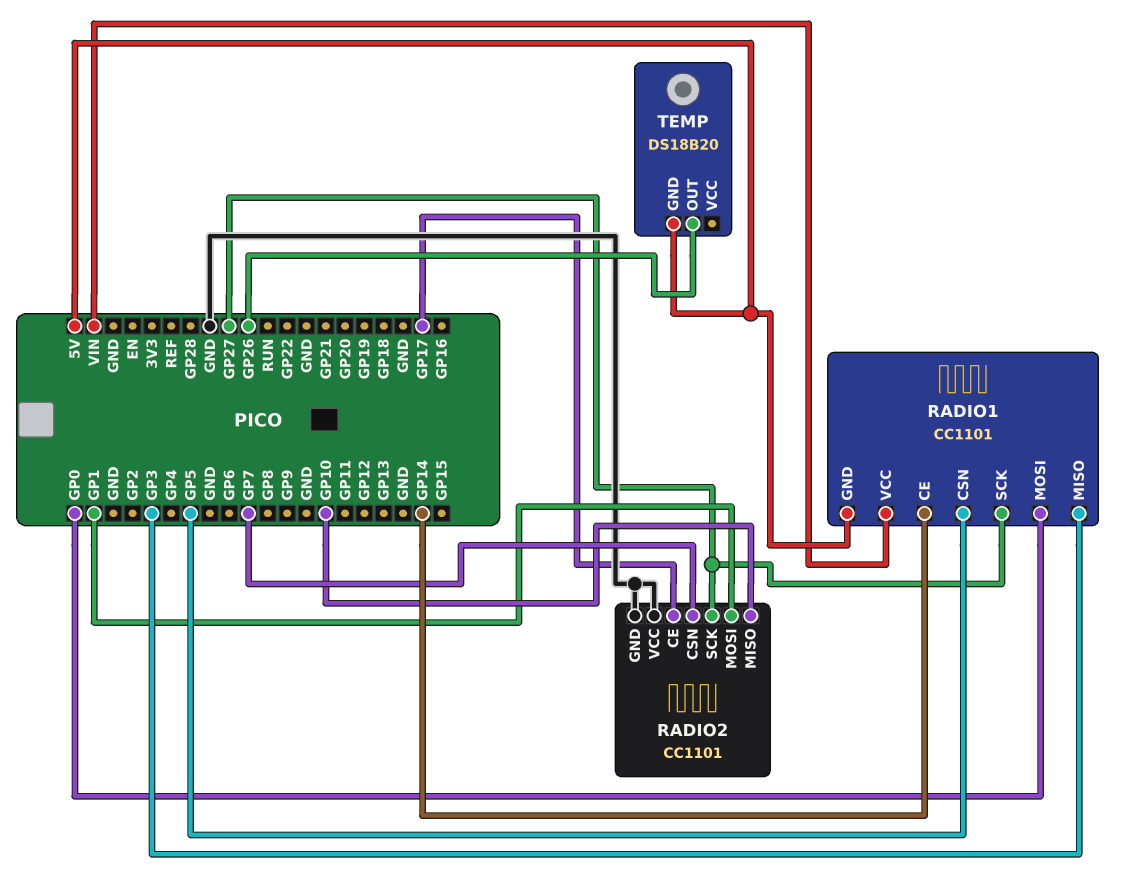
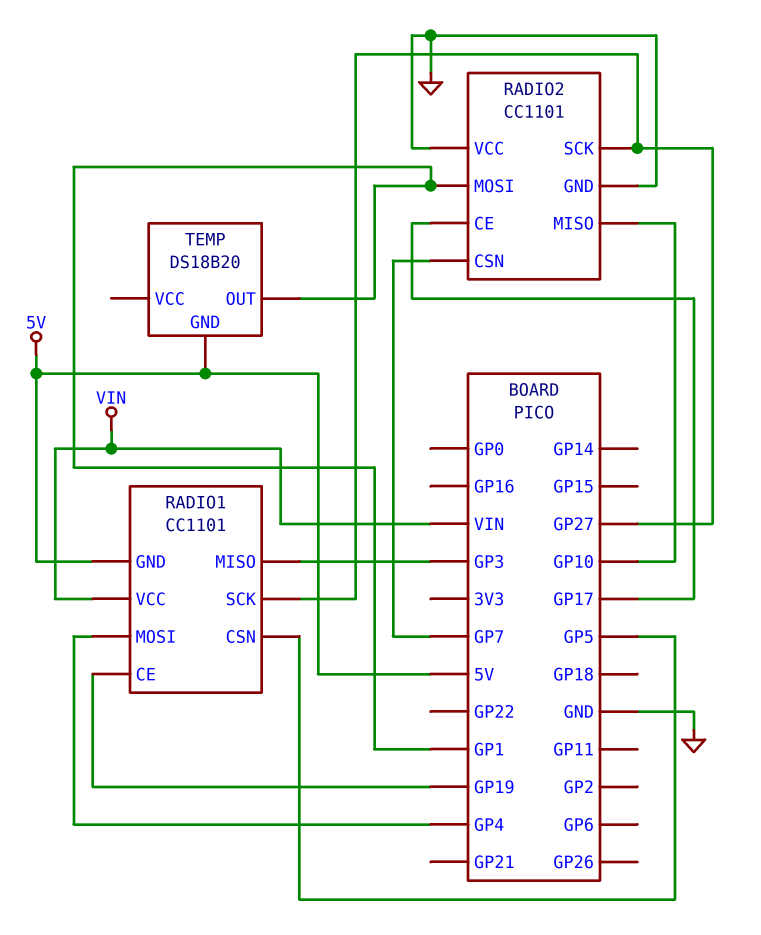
RADIO1 pin CE: GP14 -> GP19
RADIO1 pin MOSI: GP0 -> GP4
TEMP pin OUT: GP26 -> GP1

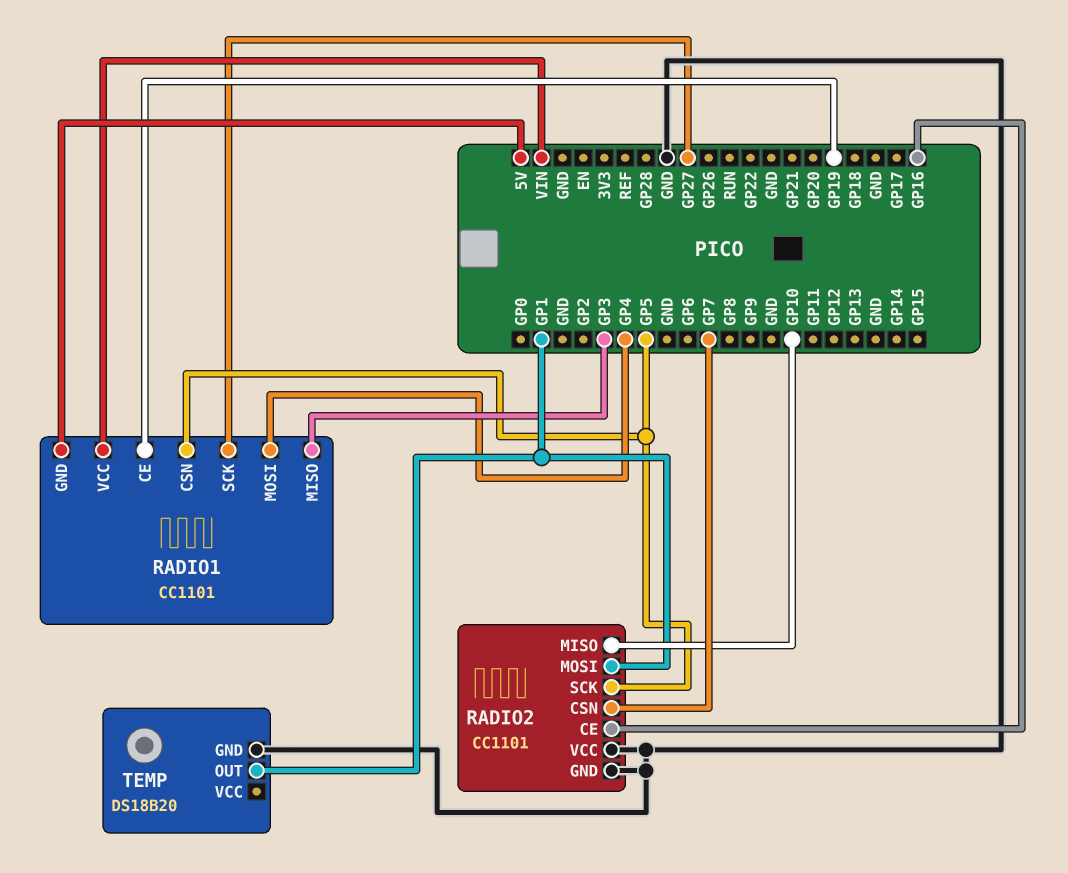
RADIO2 pin CE: GP17 -> GP16
RADIO2 pin SCK: GP27 -> GP5
TEMP pin GND: 5V -> GND

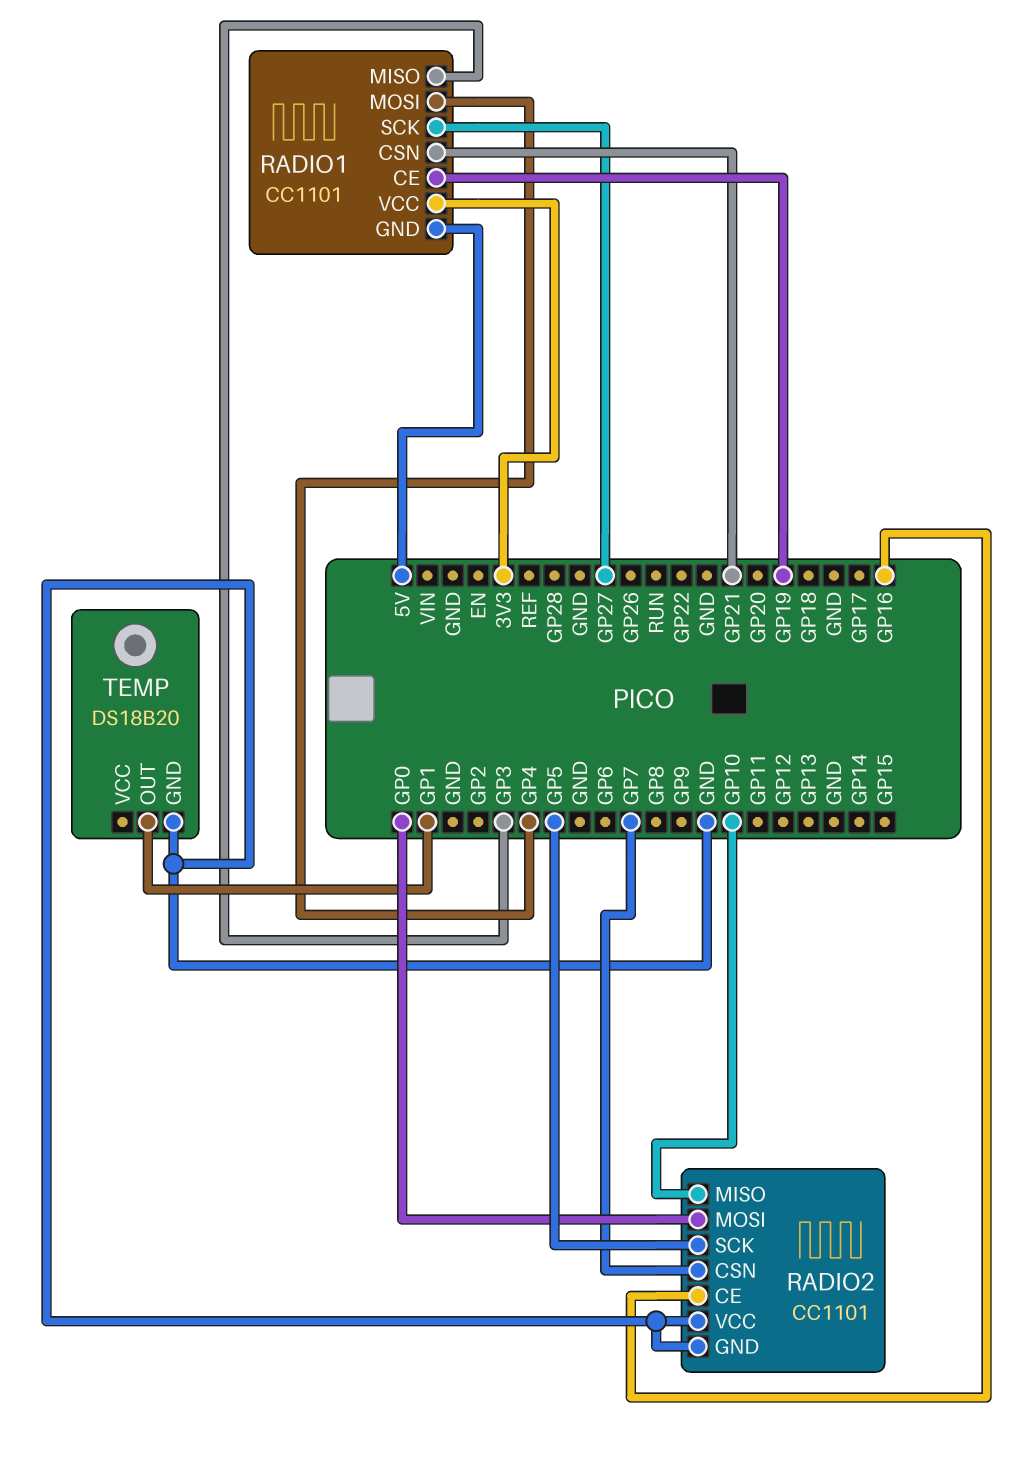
RADIO1 pin CSN: GP5 -> GP21
RADIO1 pin VCC: VIN -> 3V3
RADIO2 pin MOSI: GP1 -> GP0

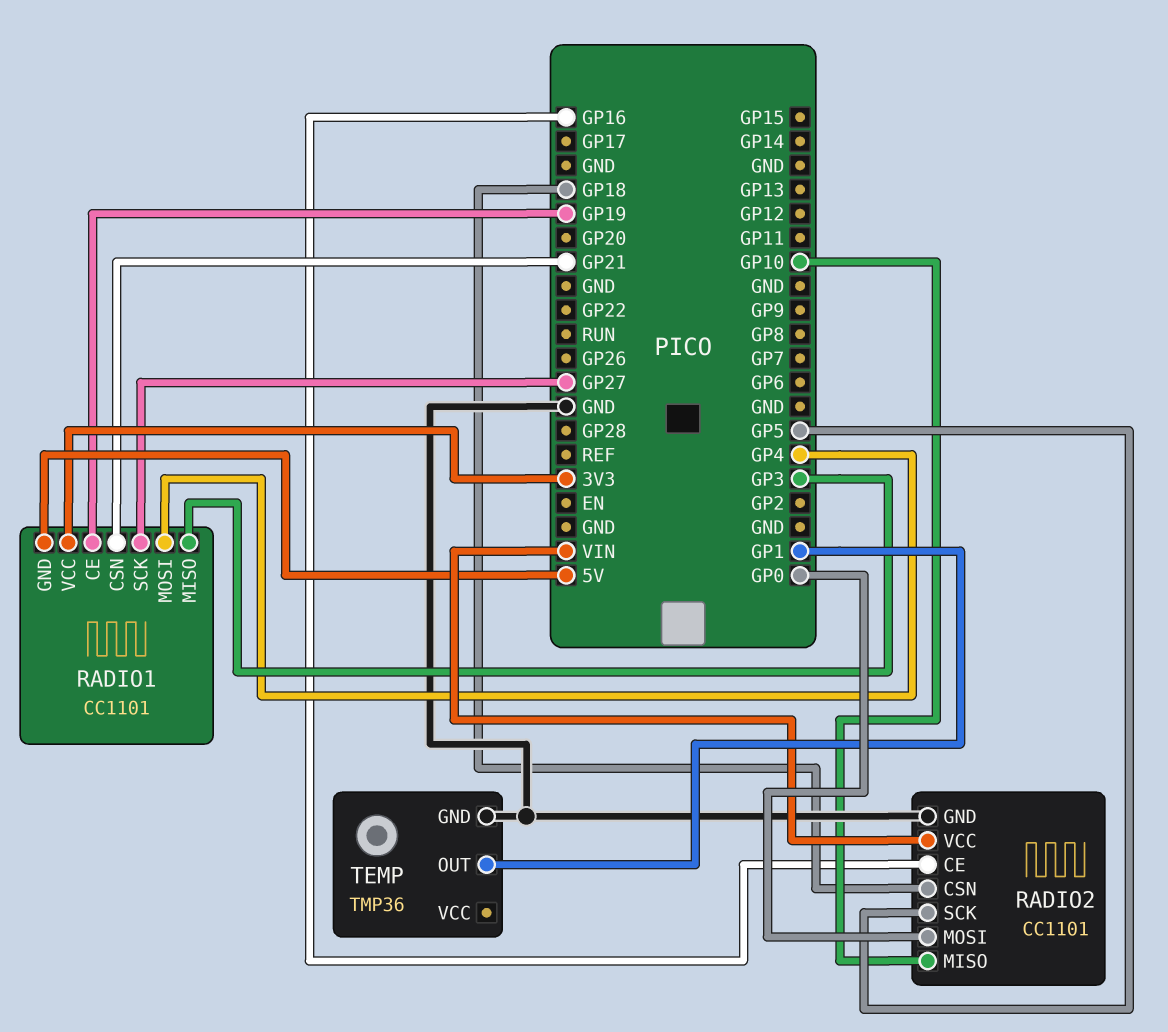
RADIO2 pin CSN: GP7 -> GP18
RADIO2 pin VCC: GND -> VIN
TEMP: DS18B20 -> TMP36

